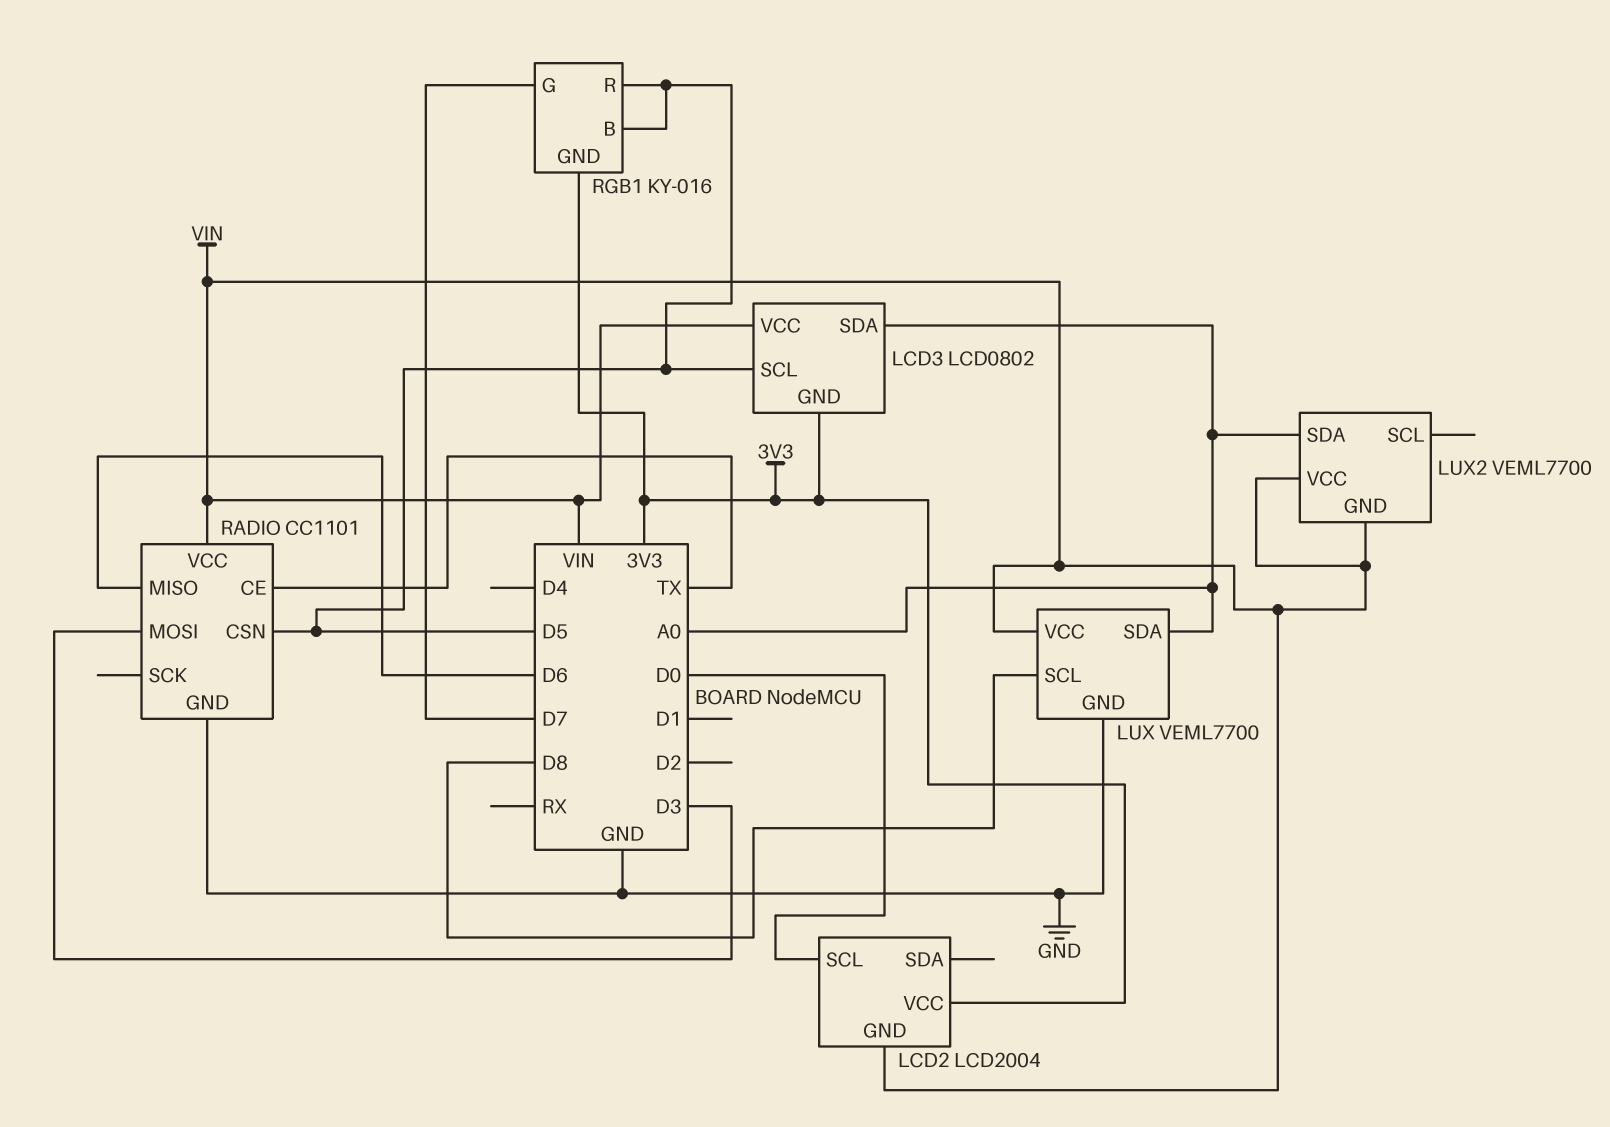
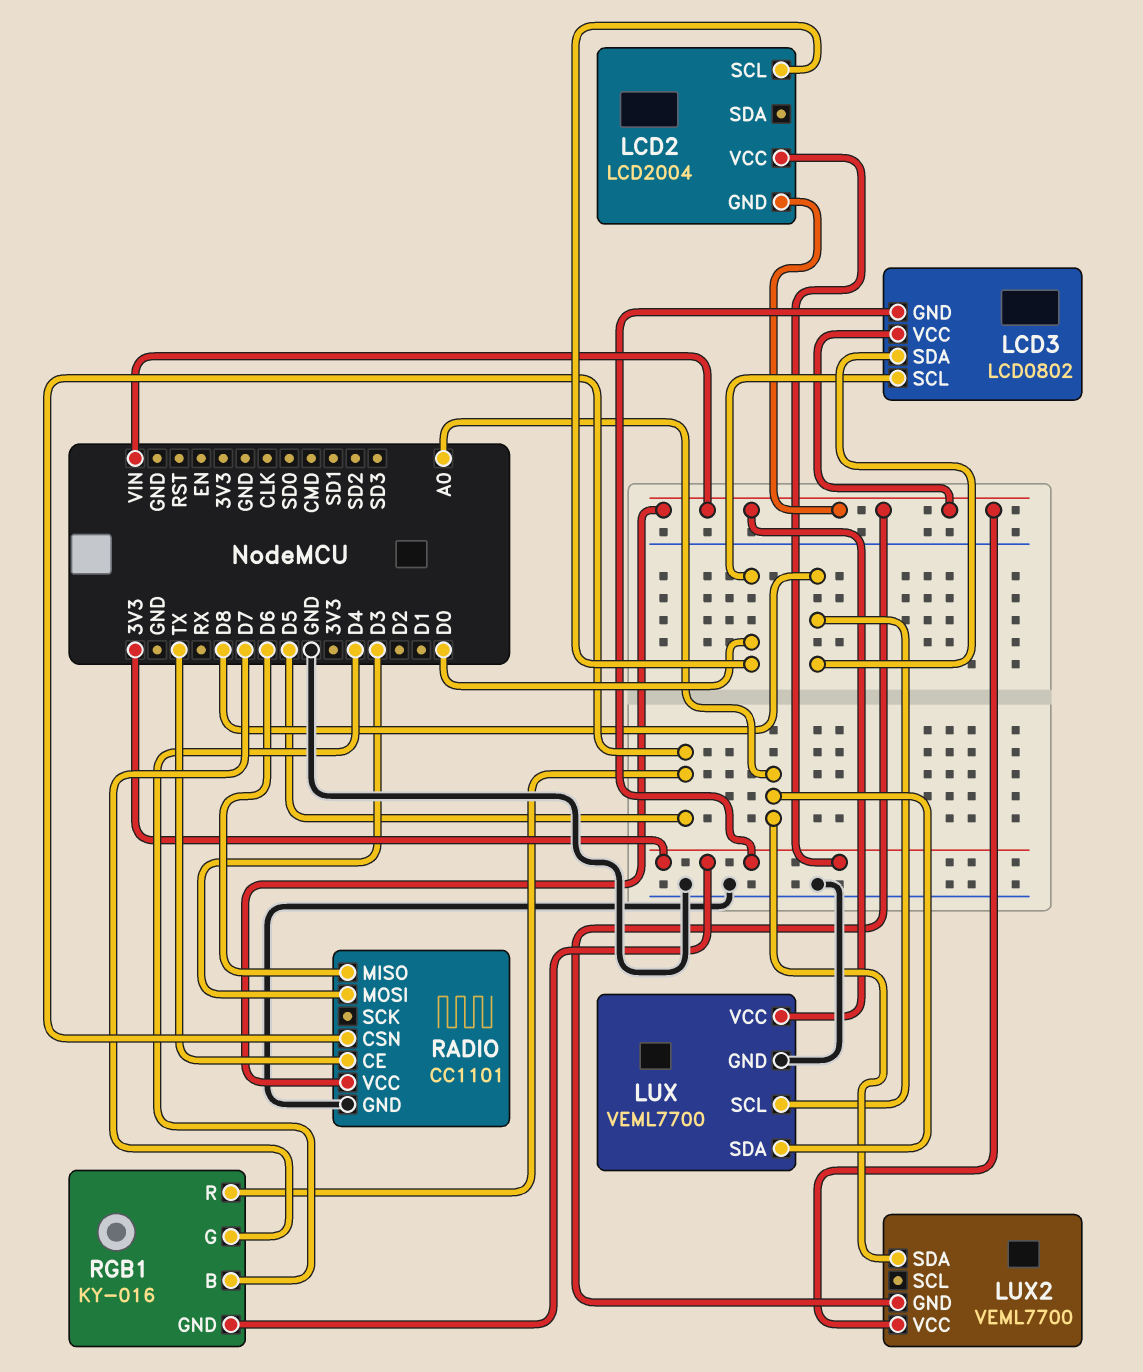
LCD3 pin SCL: D5 -> D0
LCD3 pin SDA: A0 -> D8
RGB1 pin B: D5 -> D4

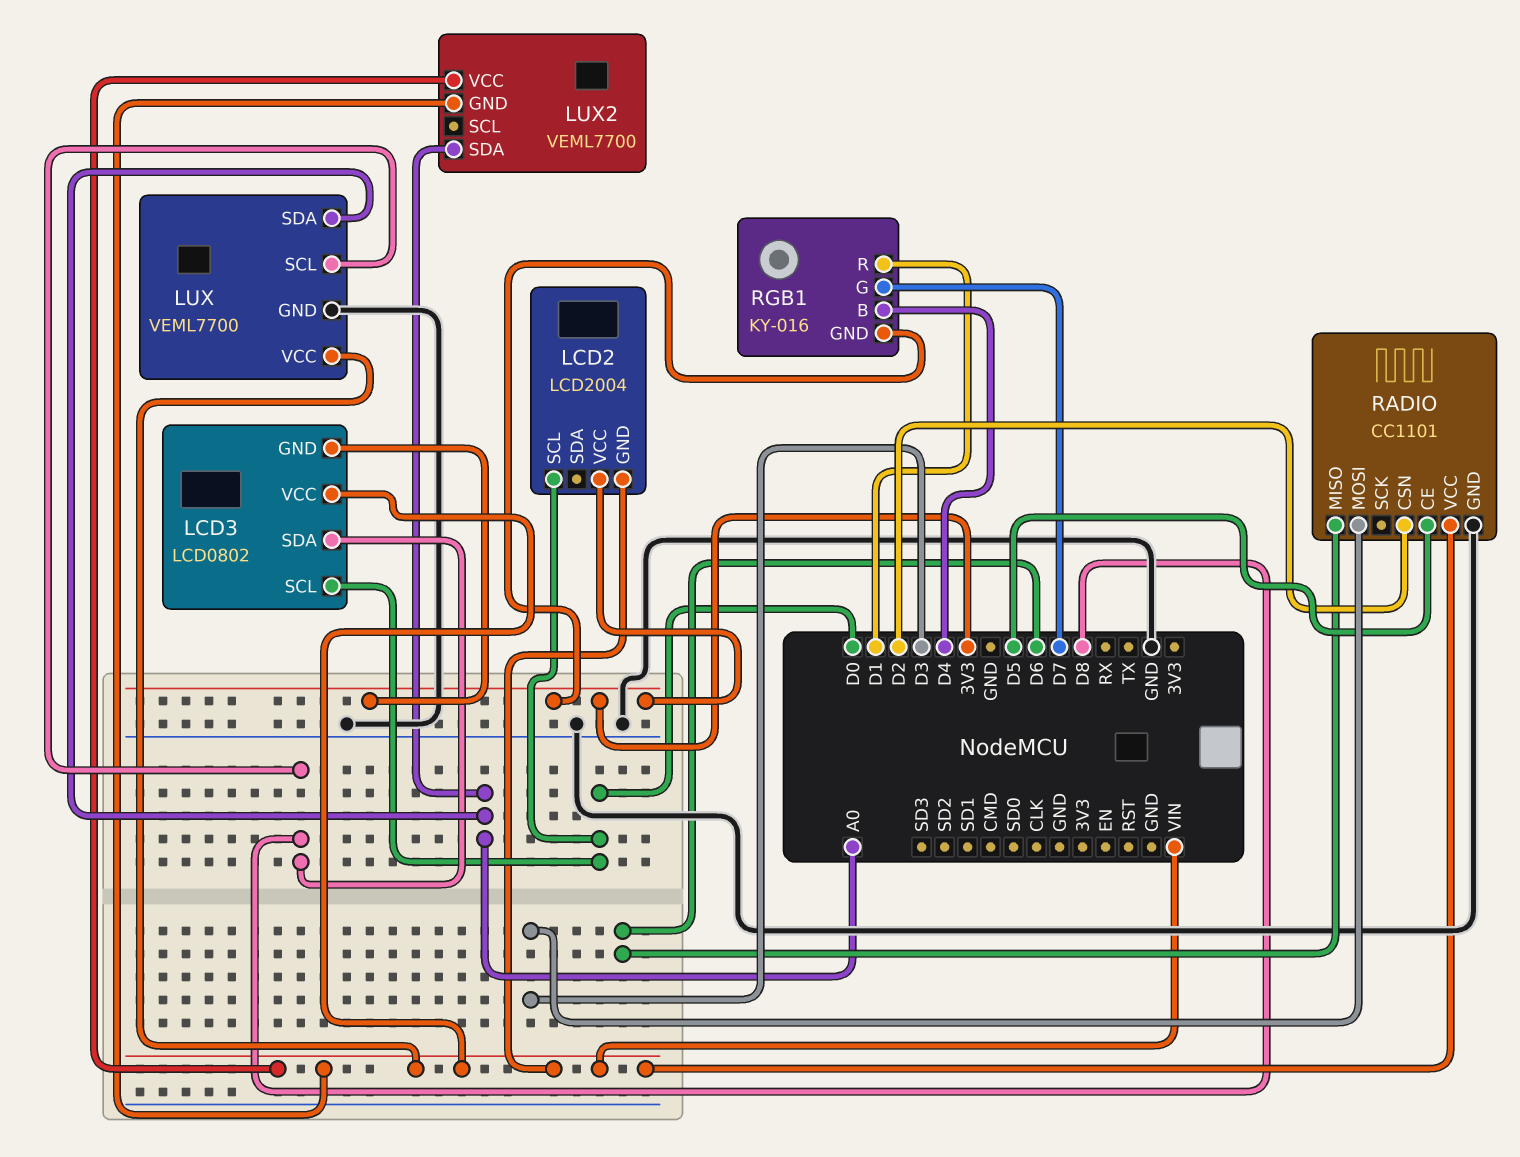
RADIO pin CE: TX -> D5
RADIO pin CSN: D5 -> D2
RGB1 pin R: D5 -> D1

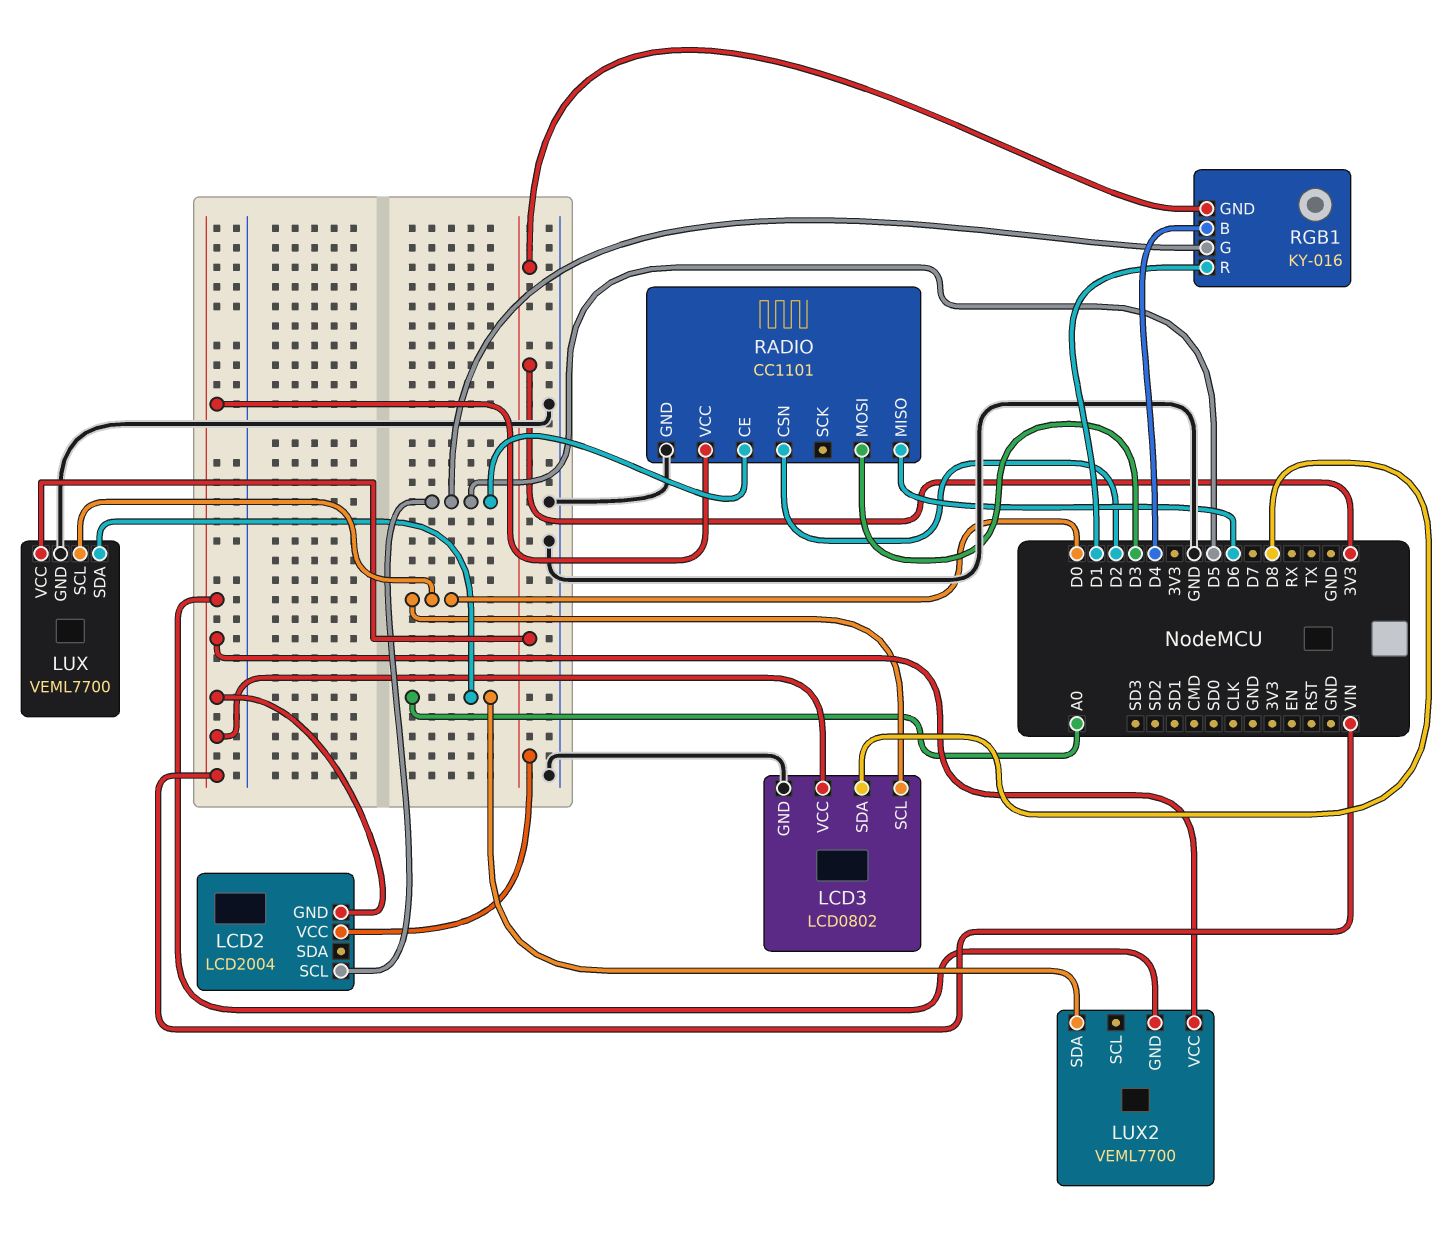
LCD2 pin SCL: D0 -> D5
LCD3 pin GND: 3V3 -> GND
LUX pin SCL: D8 -> D0
LUX pin VCC: VIN -> 3V3
RGB1 pin G: D7 -> D5

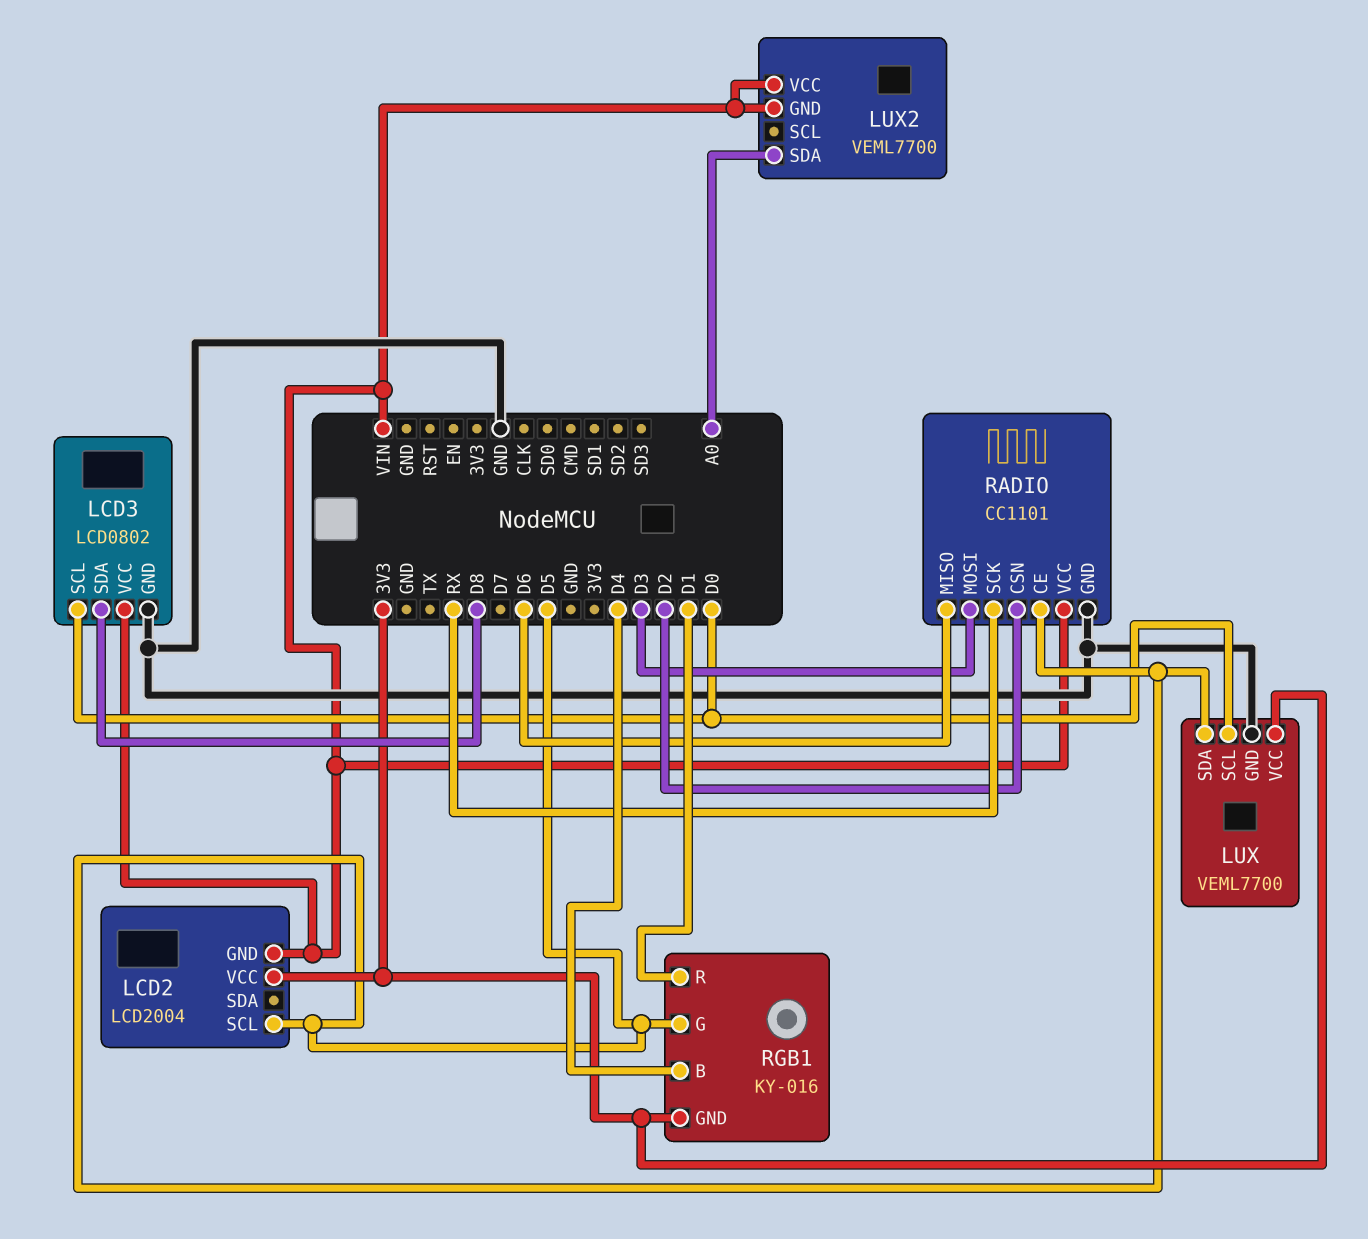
LUX pin SDA: A0 -> D5
RADIO pin SCK: none -> RX

